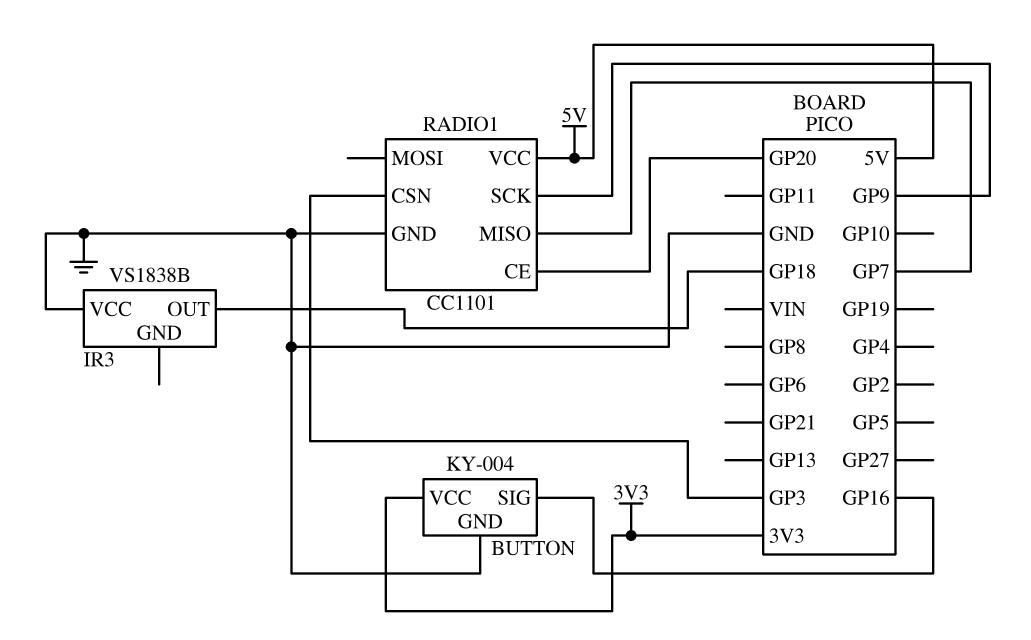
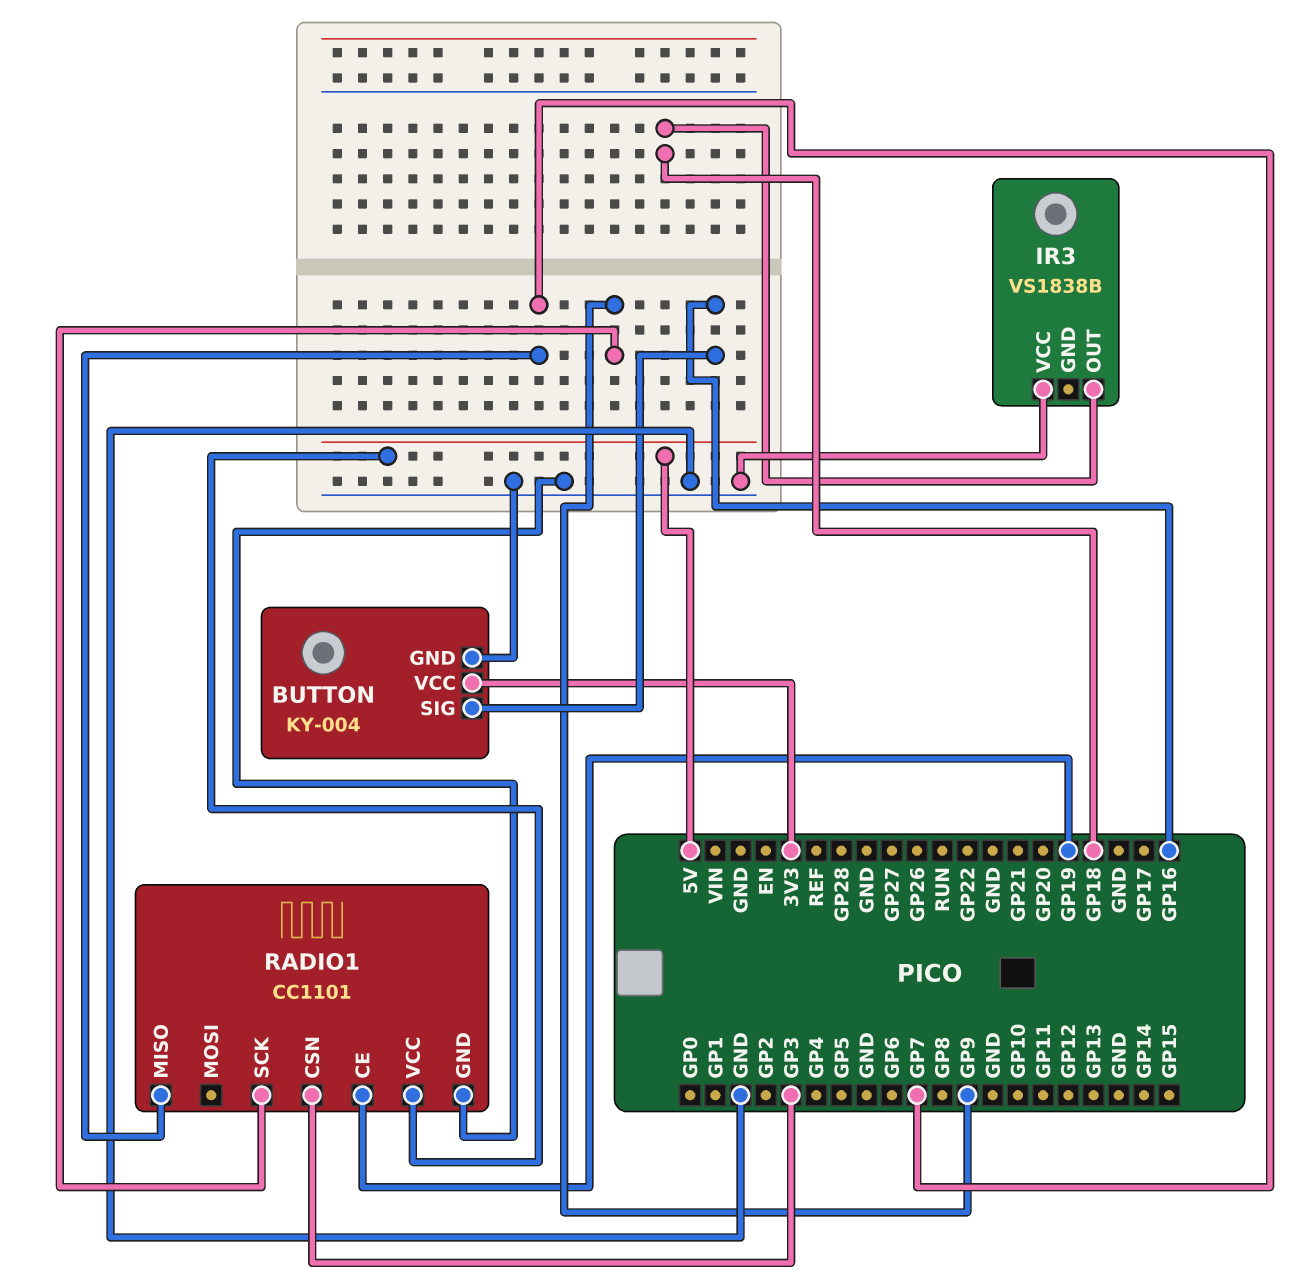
RADIO1 pin CE: GP20 -> GP19

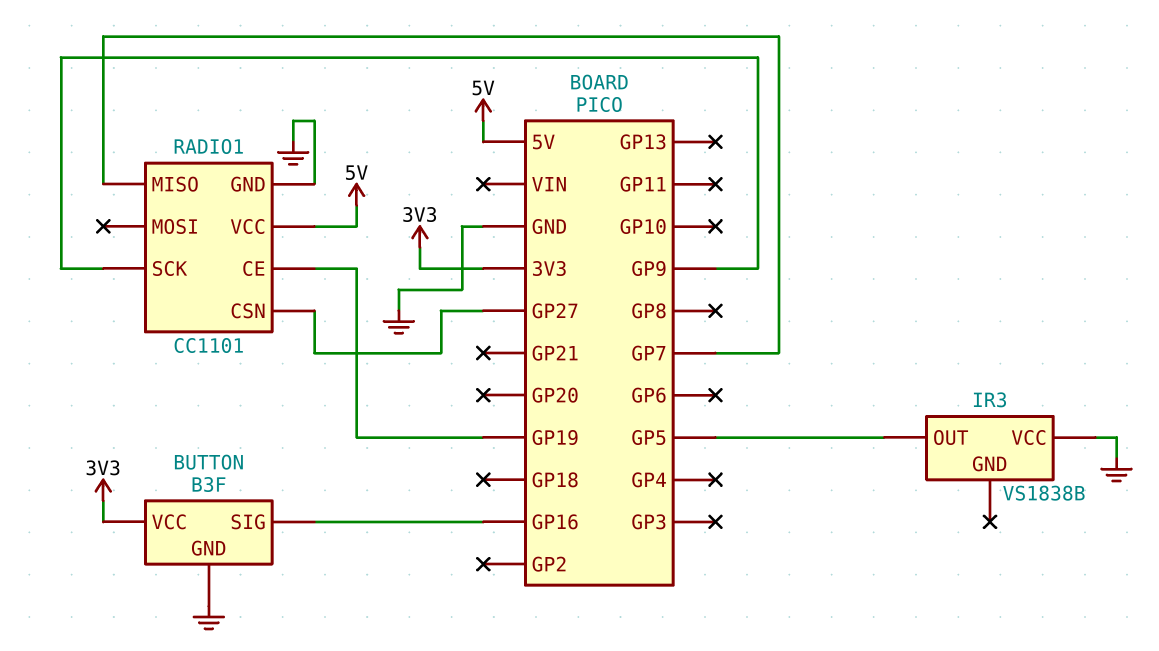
BUTTON: KY-004 -> B3F
IR3 pin OUT: GP18 -> GP5
RADIO1 pin CSN: GP3 -> GP27

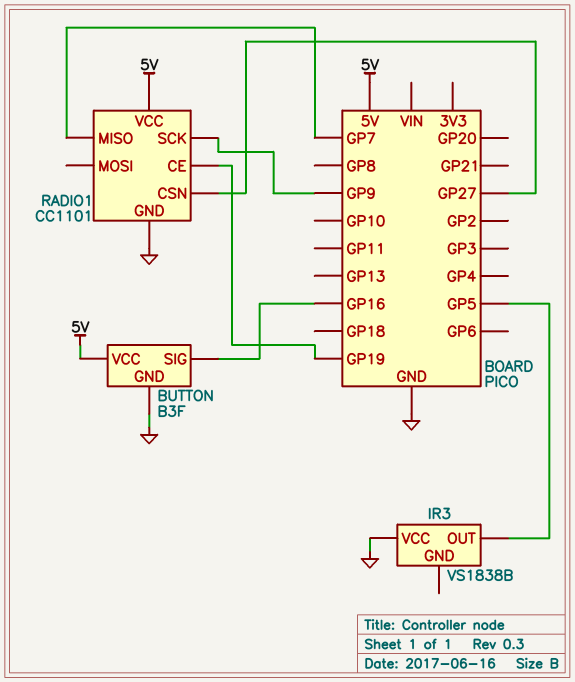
BUTTON pin VCC: 3V3 -> 5V

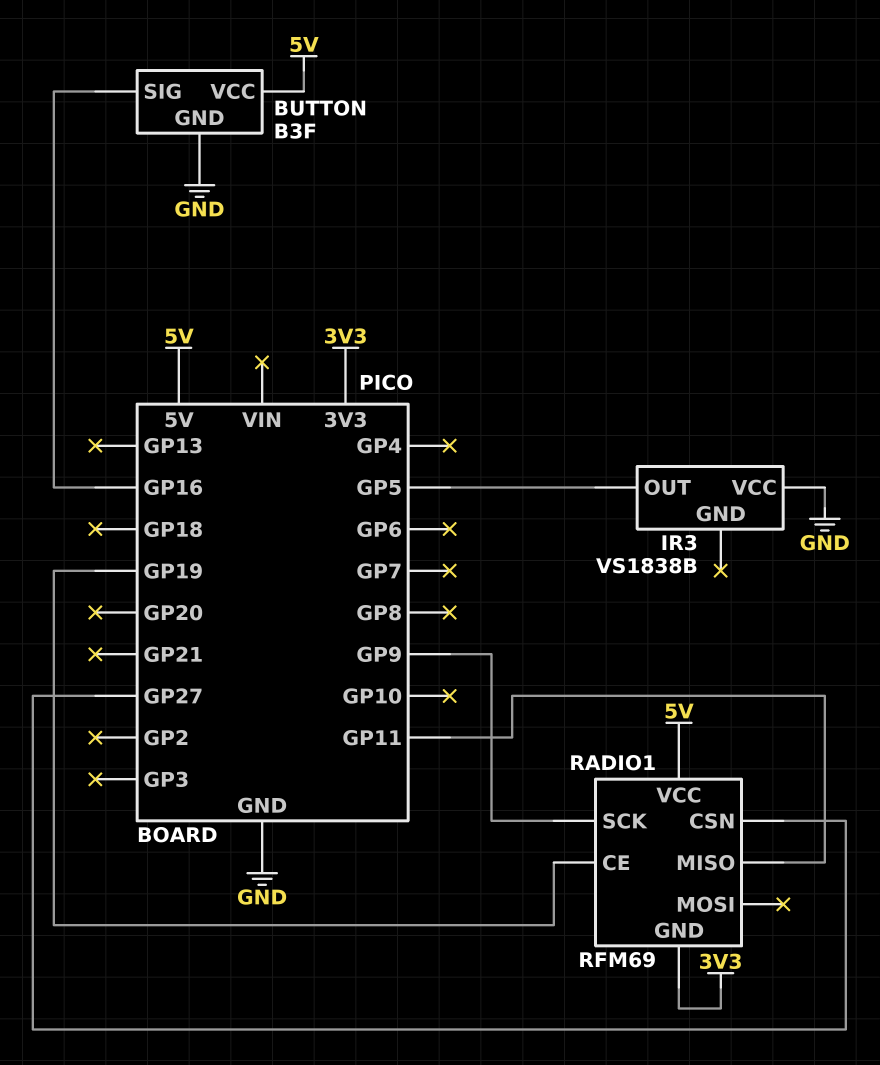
RADIO1: CC1101 -> RFM69
RADIO1 pin GND: GND -> 3V3
RADIO1 pin MISO: GP7 -> GP11

